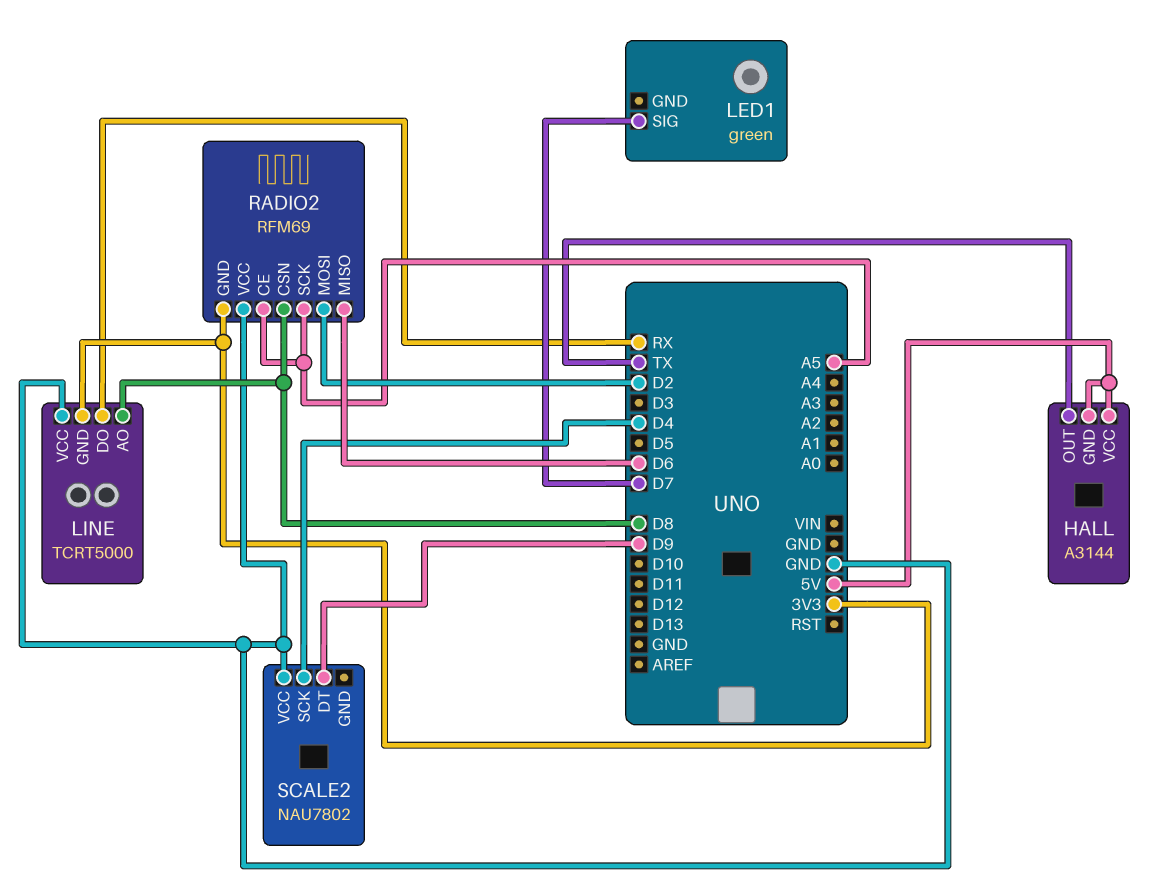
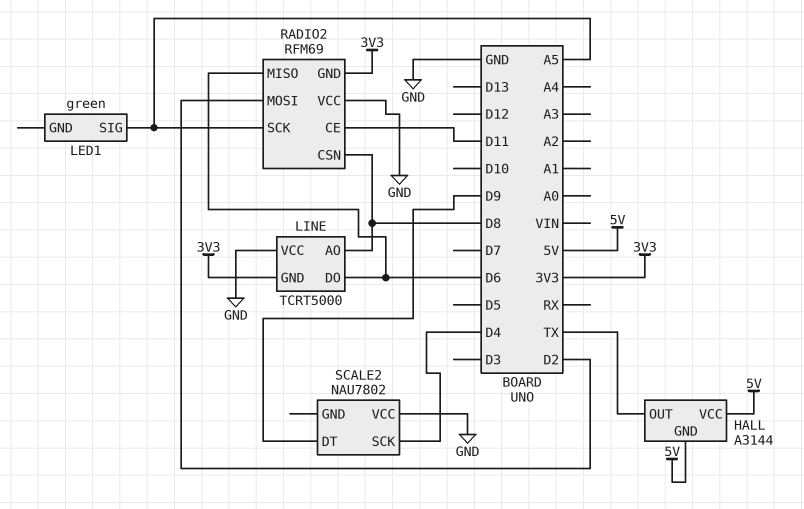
LED1 pin SIG: D7 -> A5
LINE pin DO: RX -> D6
RADIO2 pin CE: A5 -> D11

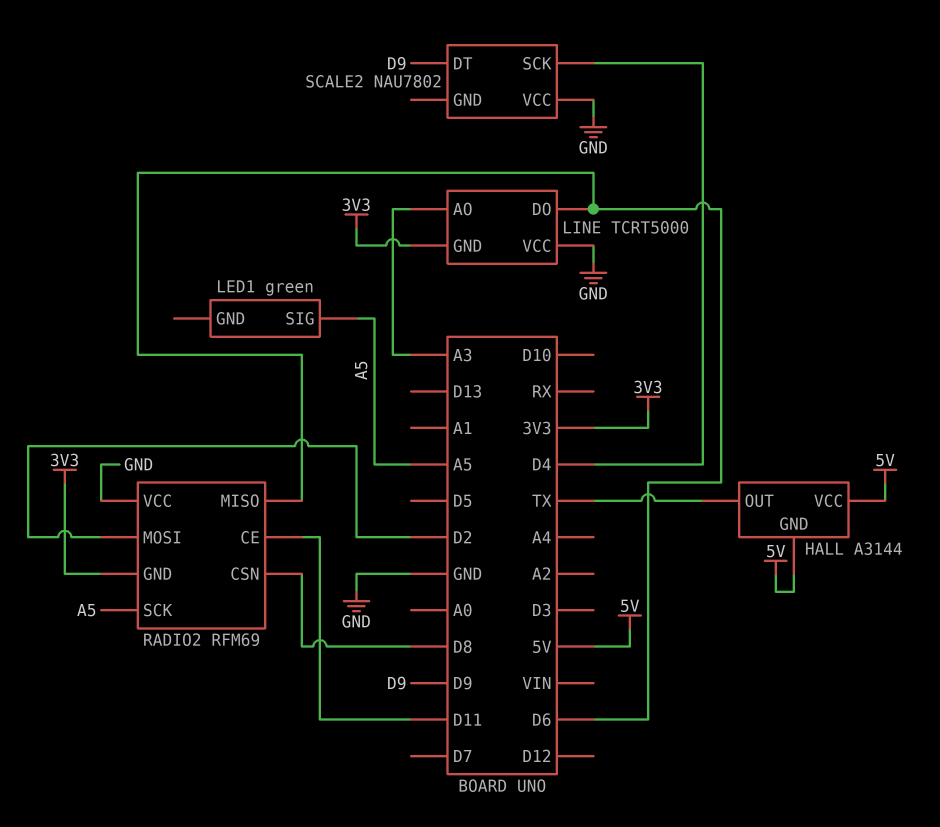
LINE pin AO: D8 -> A3

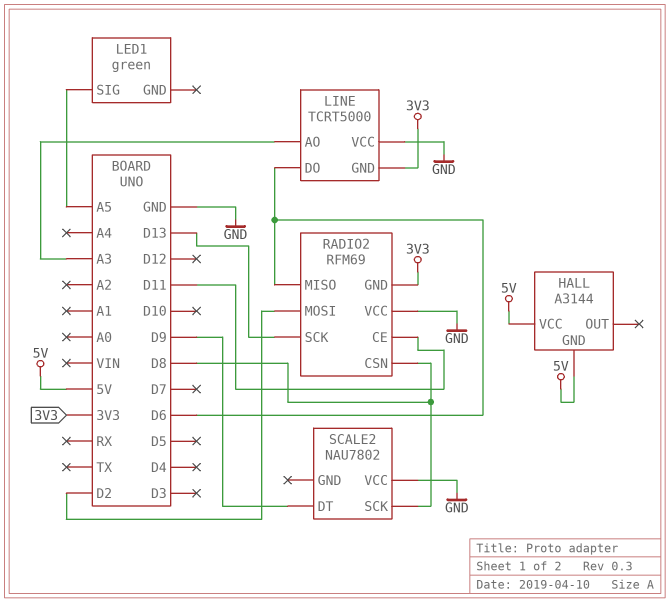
HALL pin OUT: TX -> none
RADIO2 pin SCK: A5 -> D13
SCALE2 pin SCK: D4 -> D8

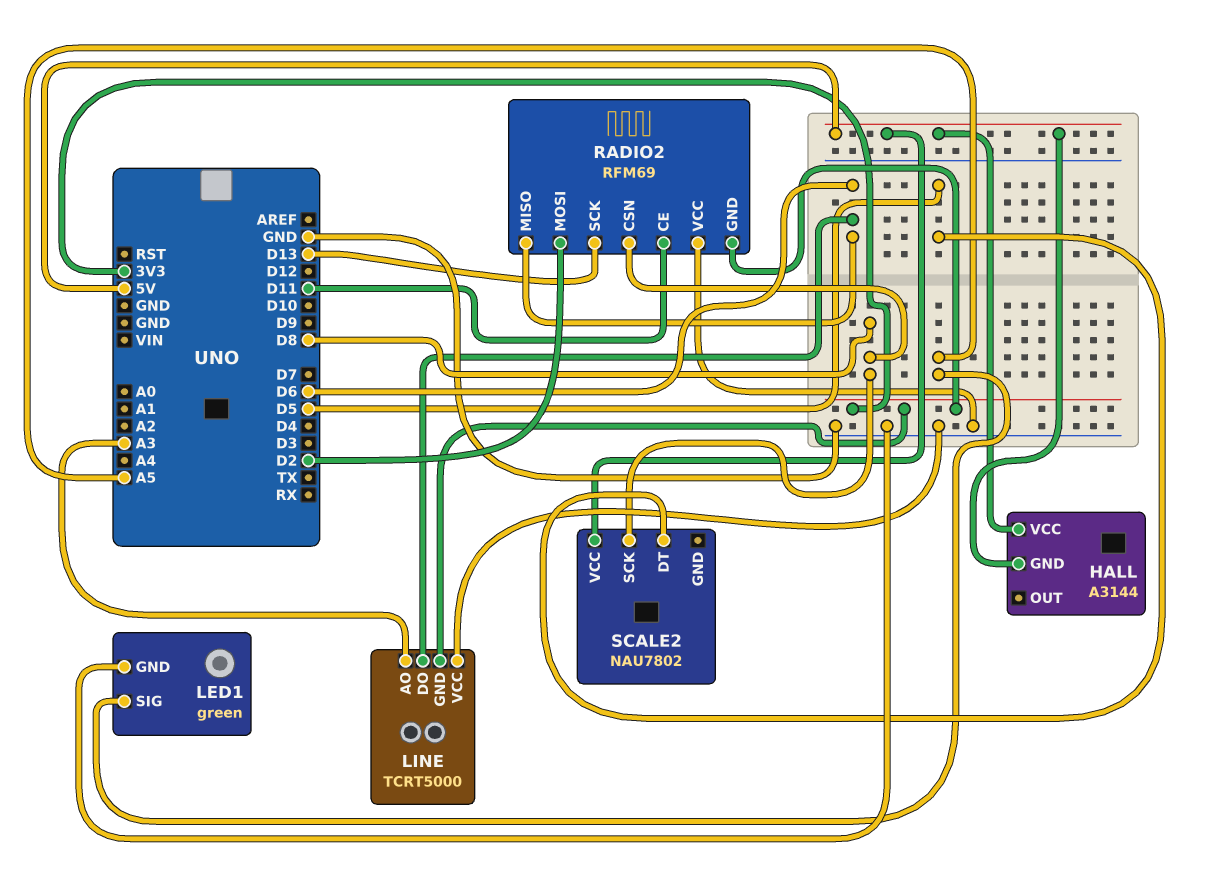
LED1 pin GND: none -> GND
SCALE2 pin DT: D9 -> D5
SCALE2 pin VCC: GND -> 5V

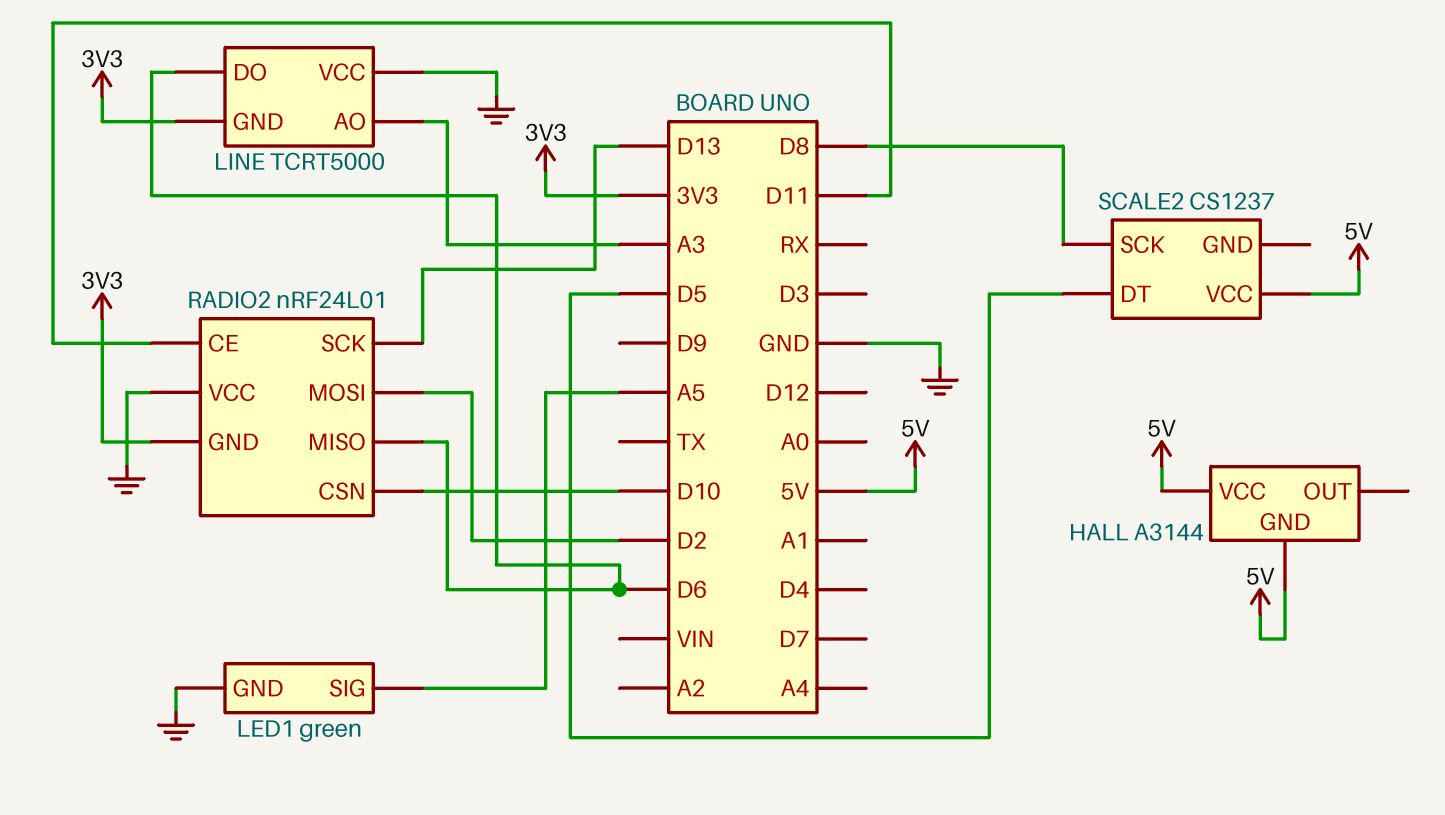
RADIO2: RFM69 -> nRF24L01
RADIO2 pin CSN: D8 -> D10
SCALE2: NAU7802 -> CS1237

